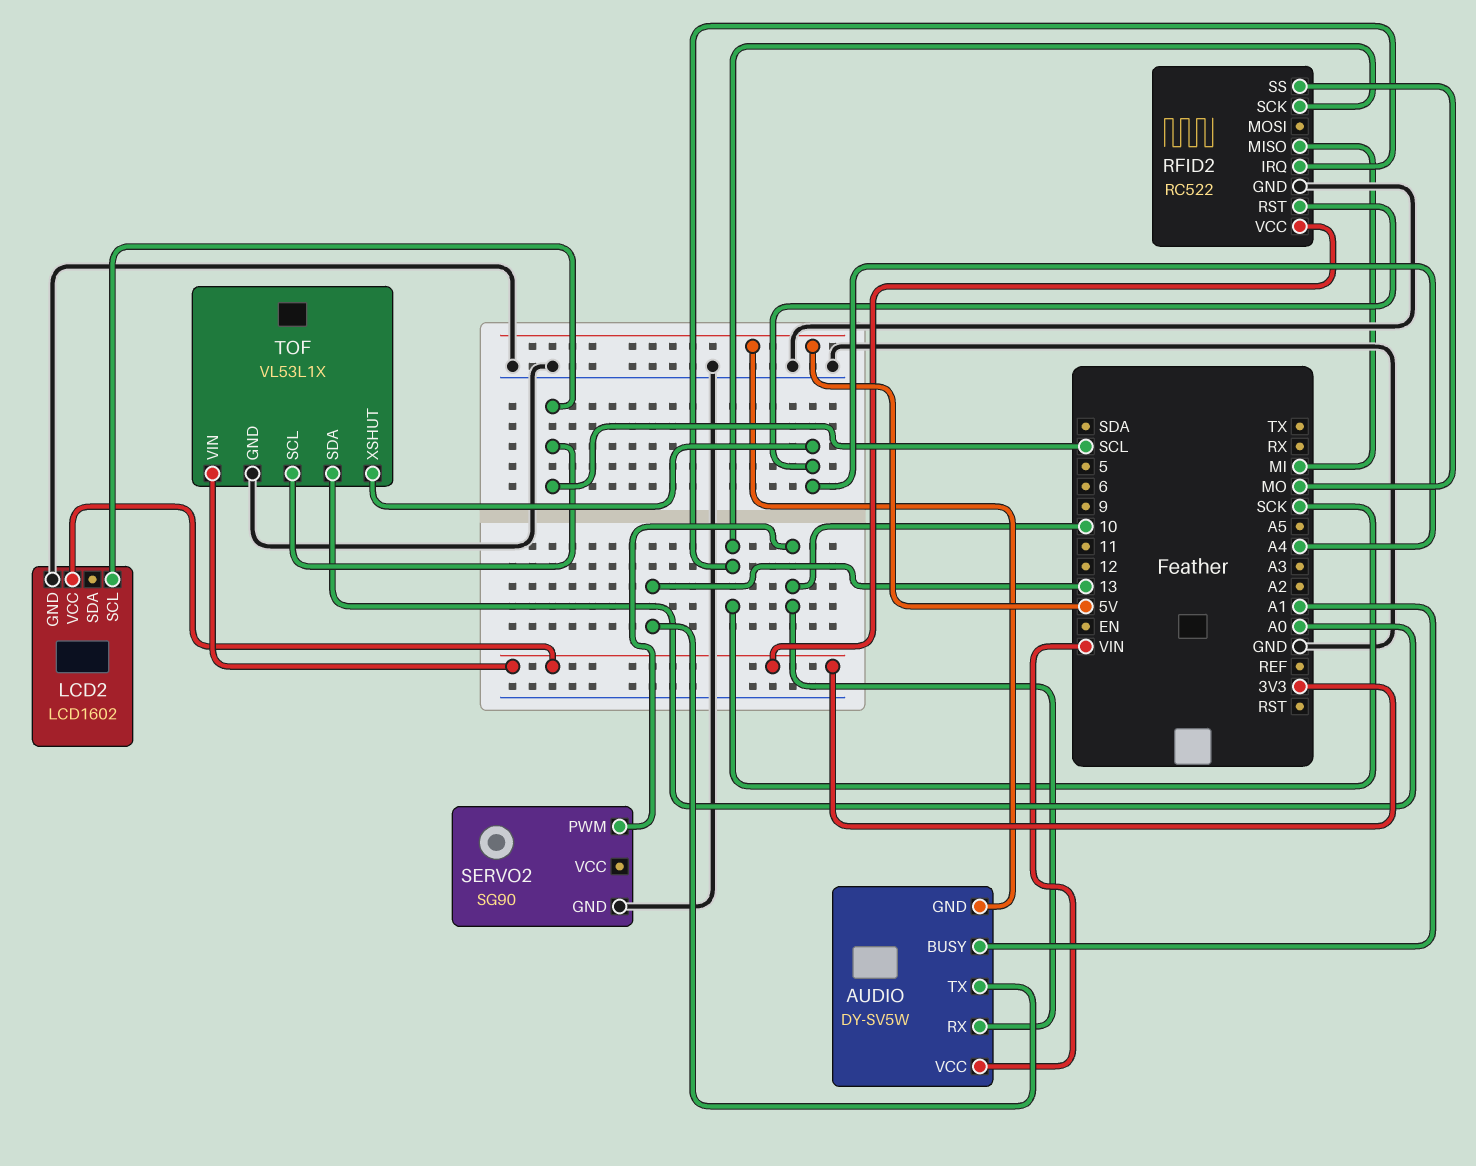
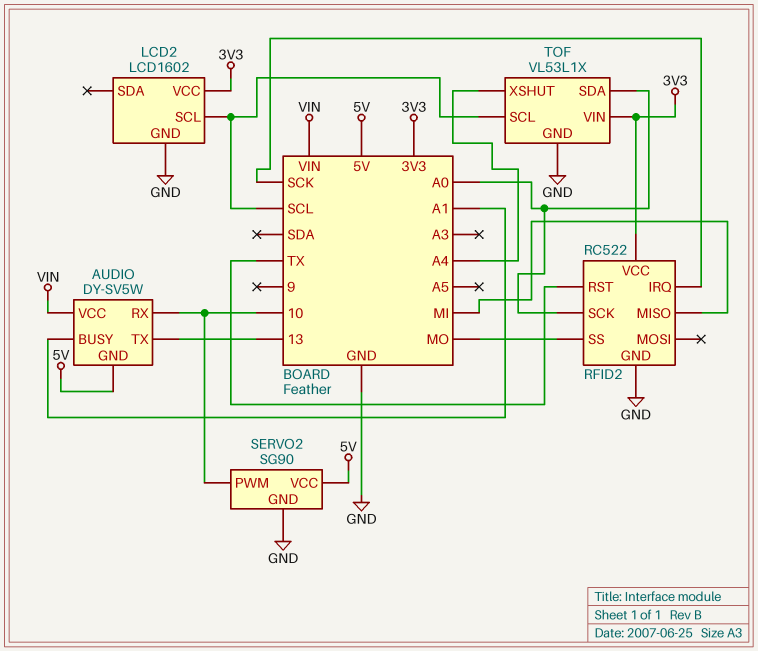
RFID2 pin RST: A4 -> TX
RFID2 pin SCK: SCK -> A0
SERVO2 pin VCC: none -> 5V

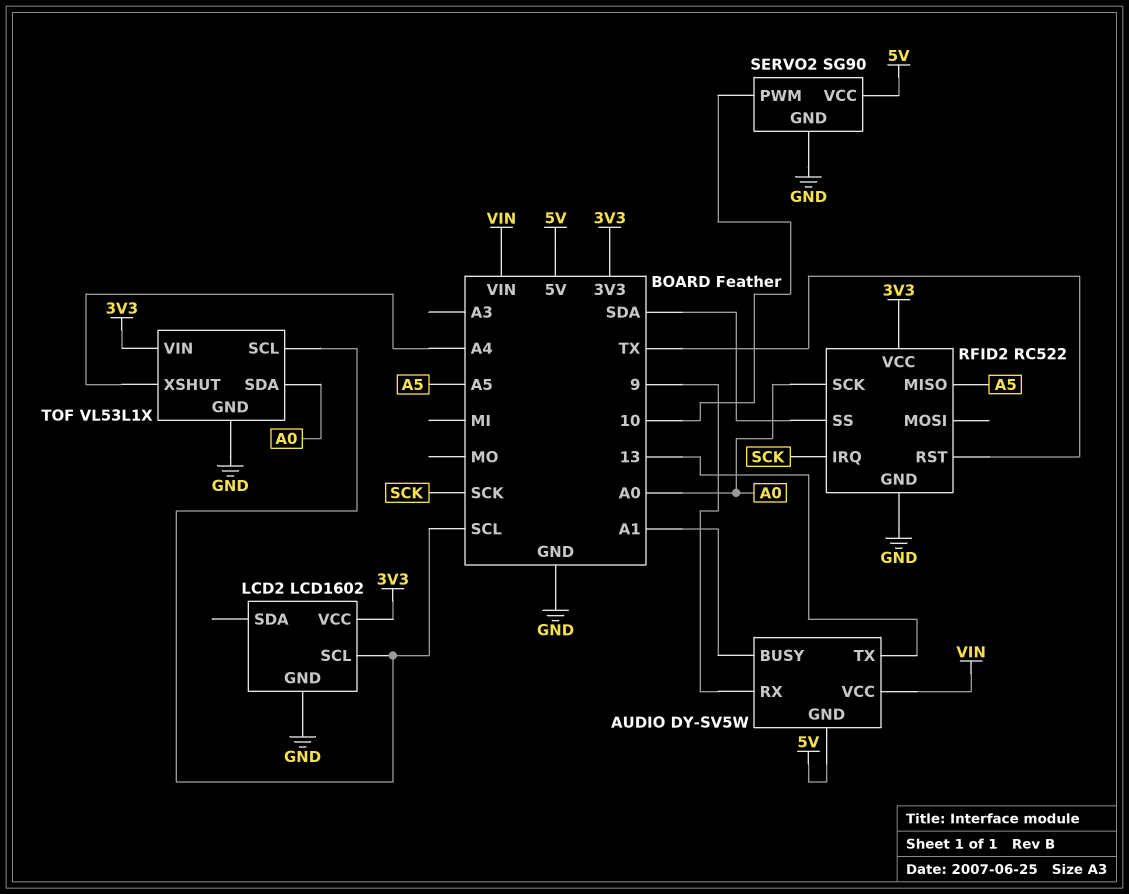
AUDIO pin RX: 10 -> 9
RFID2 pin MISO: MI -> A5
RFID2 pin SS: MO -> SDA

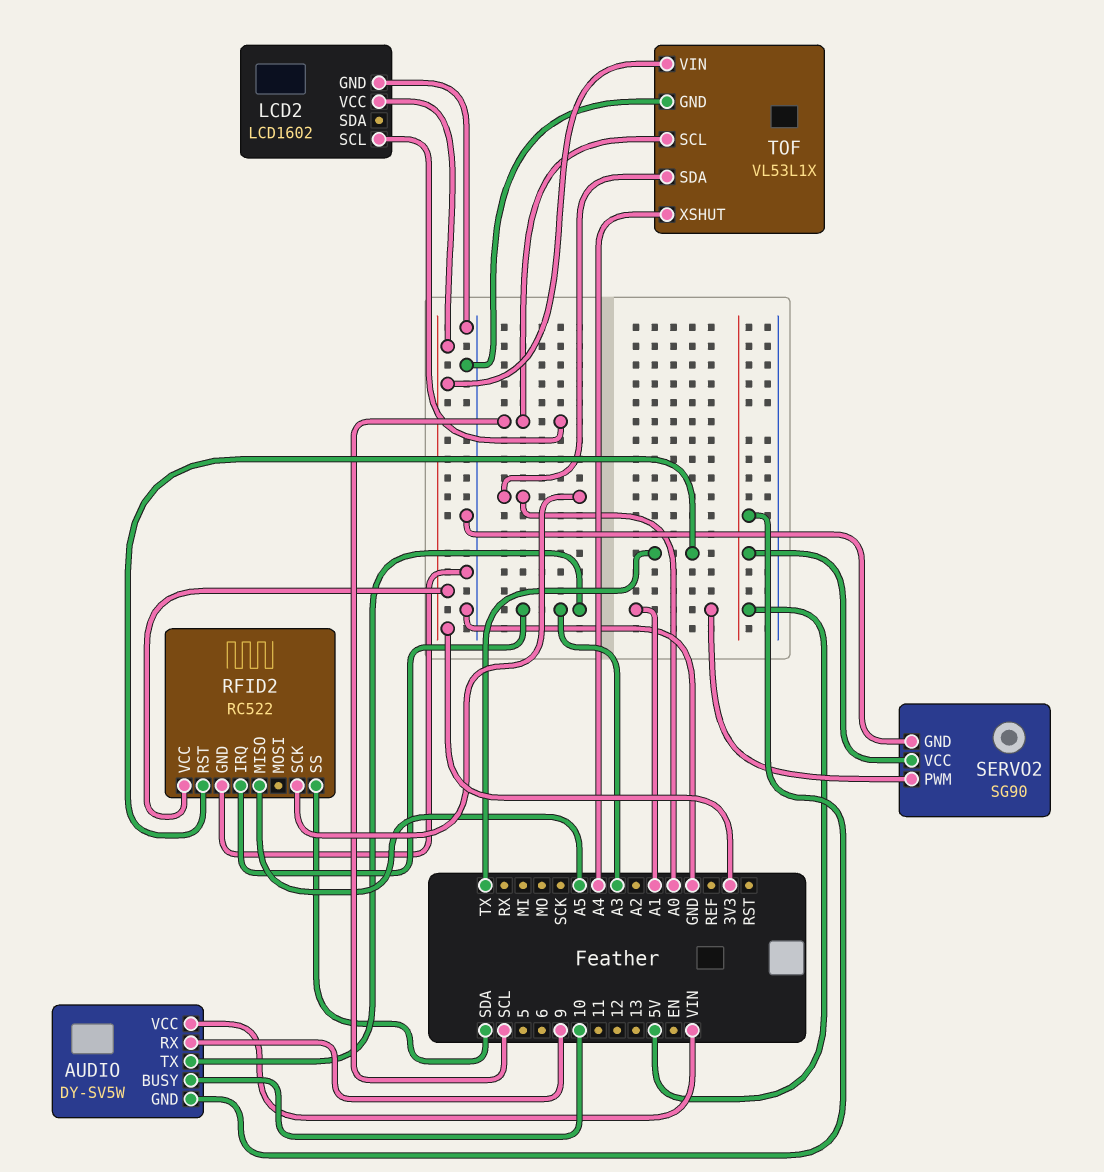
AUDIO pin BUSY: A1 -> 10
AUDIO pin TX: 13 -> A3
RFID2 pin IRQ: SCK -> A3
SERVO2 pin PWM: 10 -> A1

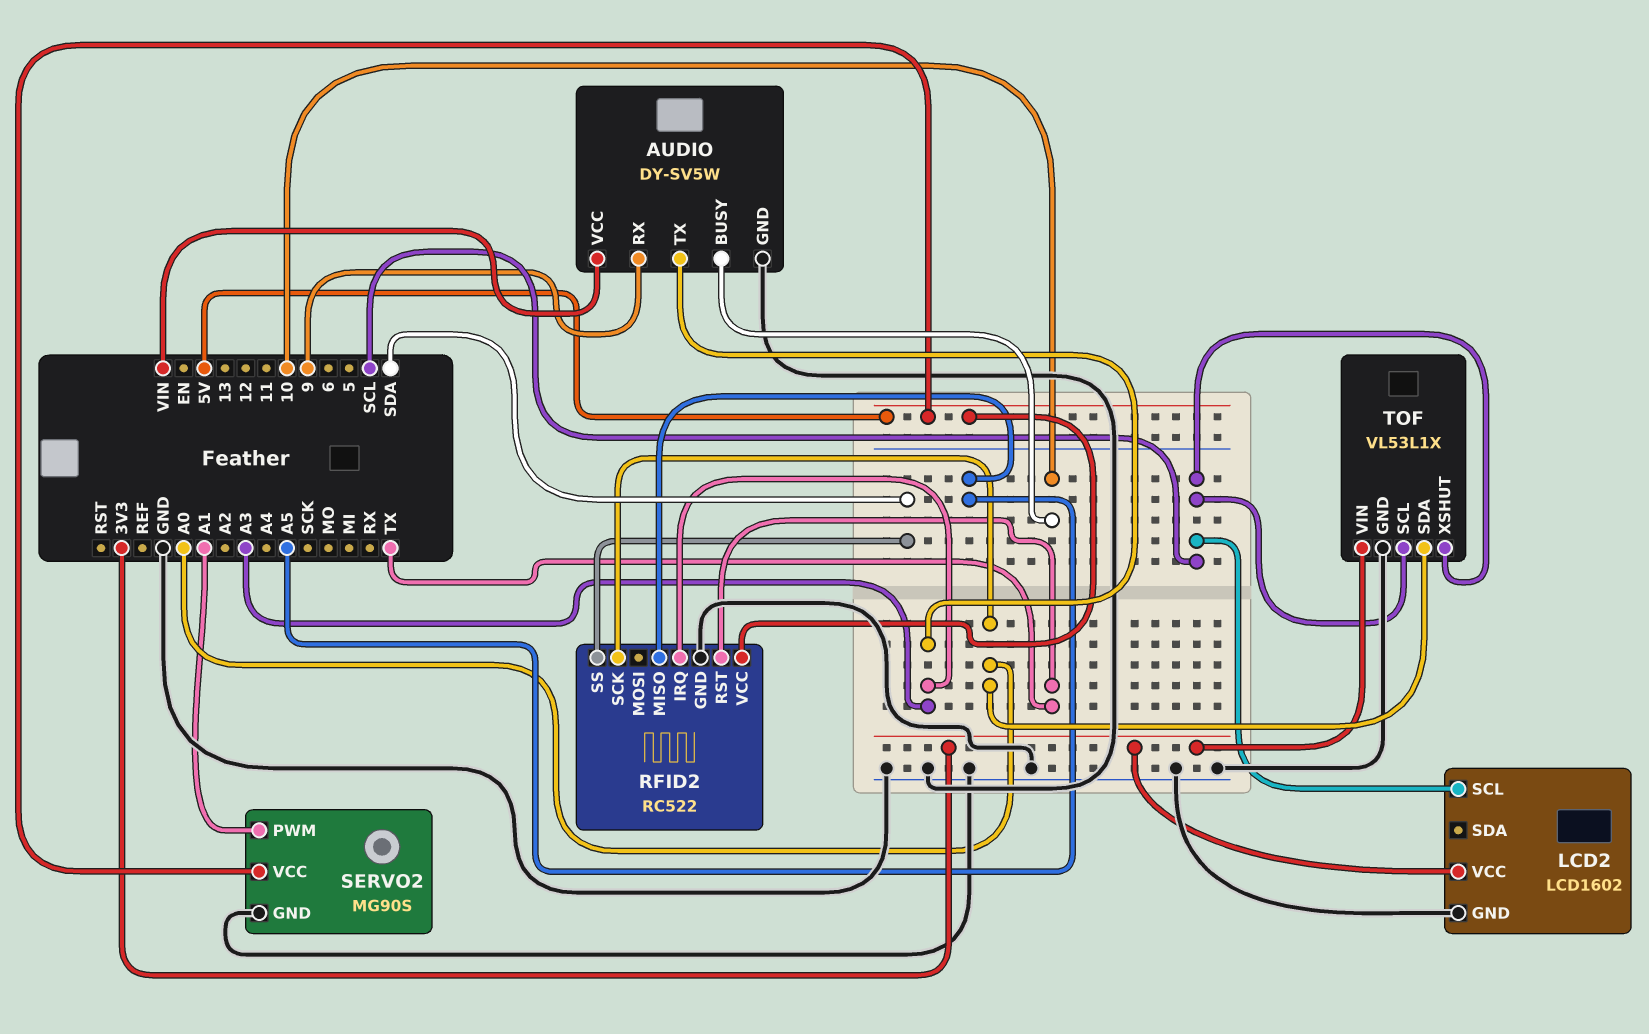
AUDIO pin GND: 5V -> GND
RFID2 pin VCC: 3V3 -> 5V
SERVO2: SG90 -> MG90S
TOF pin XSHUT: A4 -> SCL

